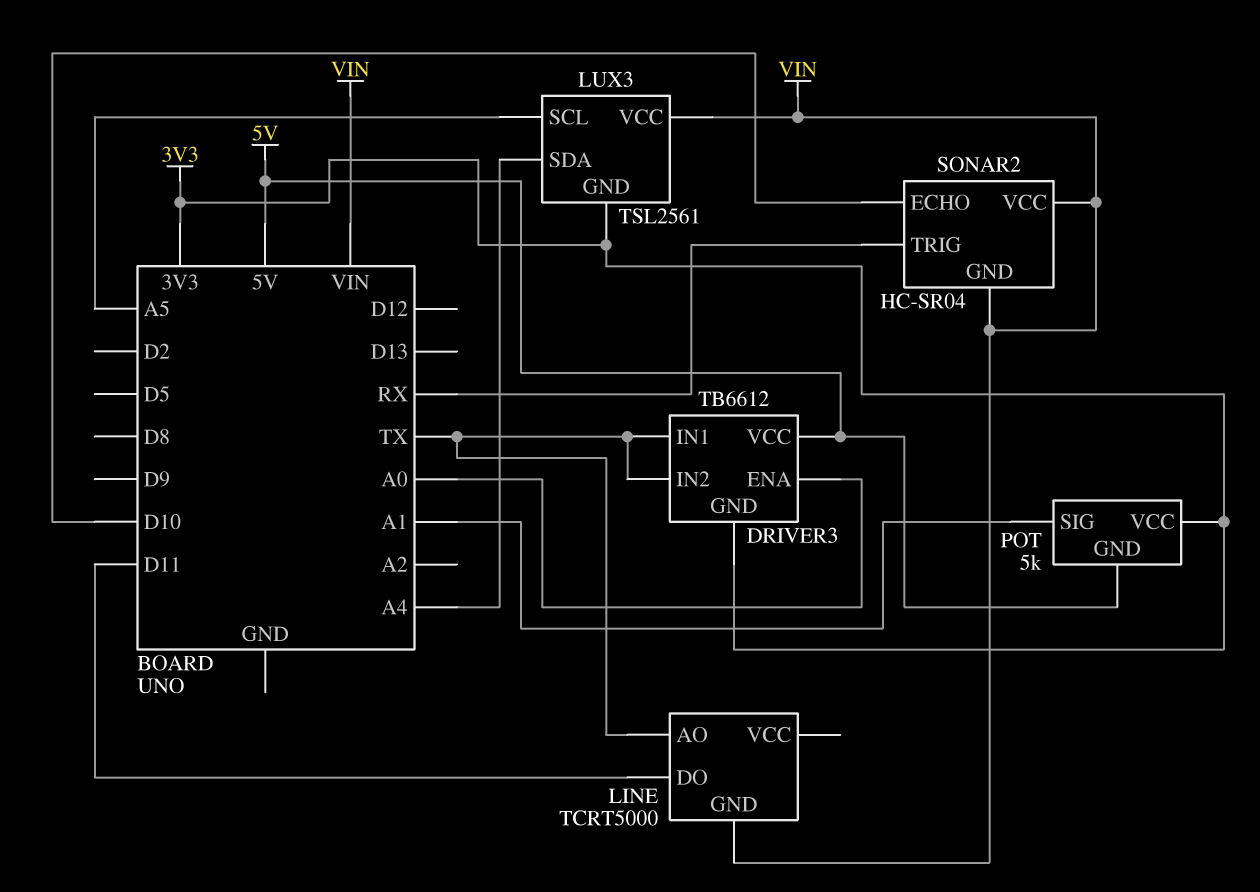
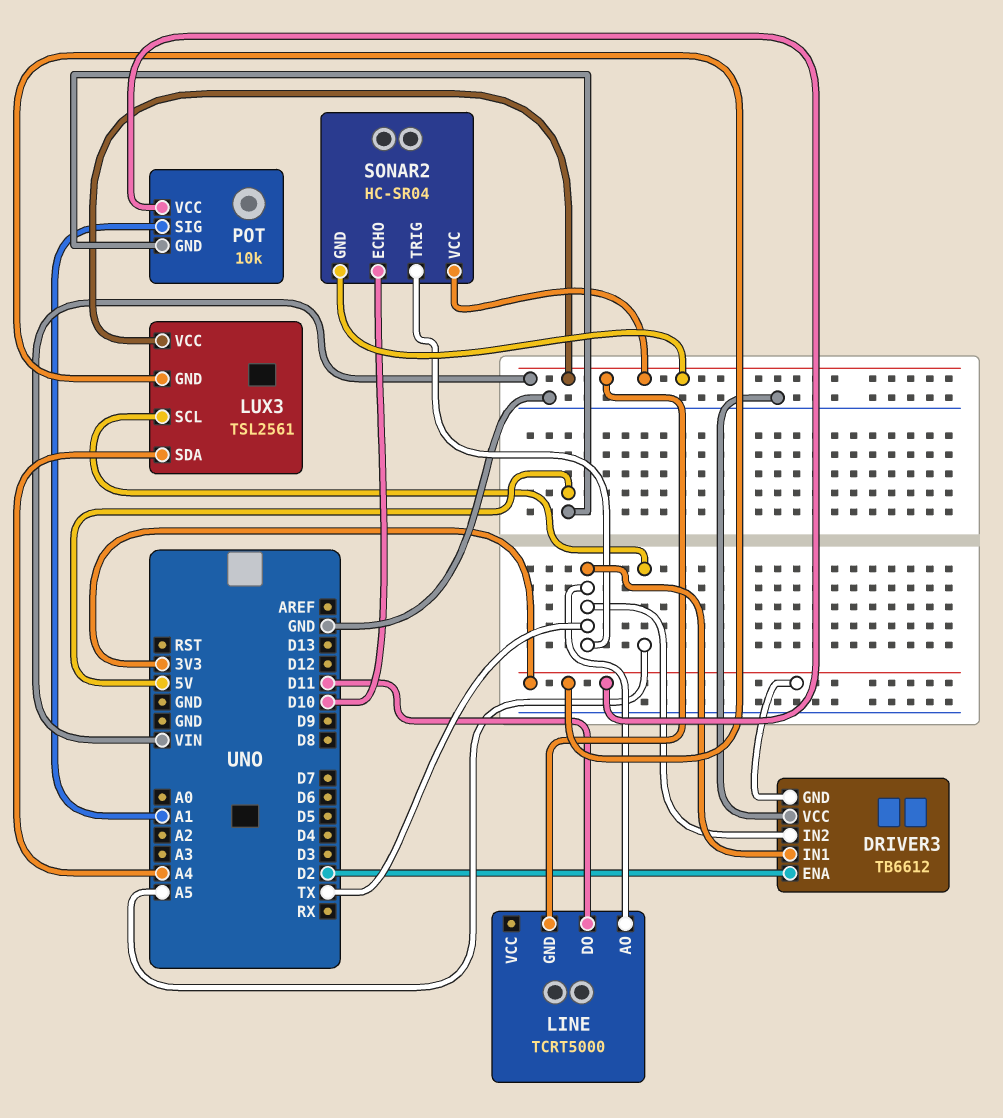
DRIVER3 pin ENA: A0 -> D2
DRIVER3 pin VCC: 5V -> GND
POT: 5k -> 10k
SONAR2 pin TRIG: RX -> TX

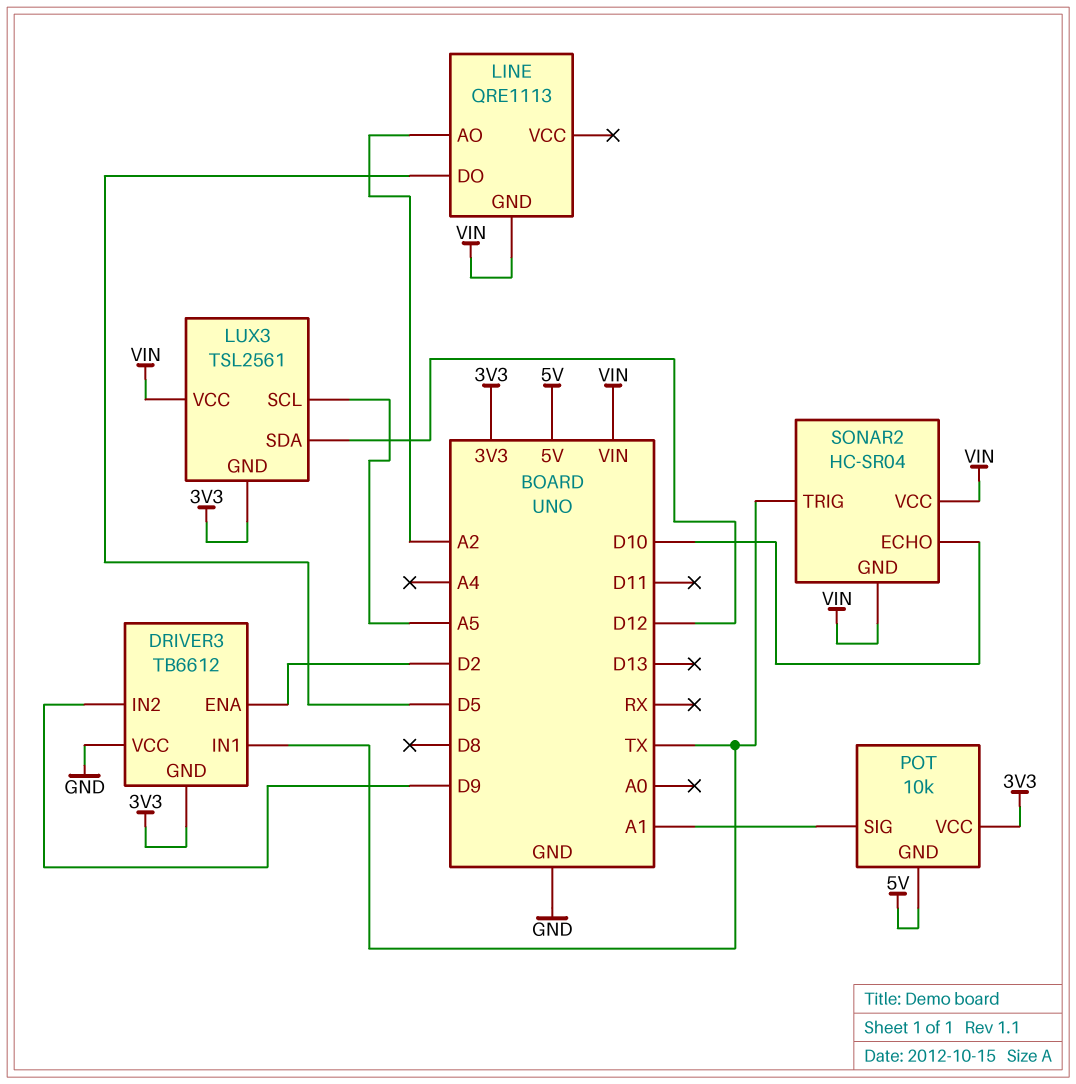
DRIVER3 pin IN2: TX -> D9
LINE: TCRT5000 -> QRE1113
LINE pin AO: TX -> A2
LINE pin DO: D11 -> D5
LUX3 pin SDA: A4 -> D12

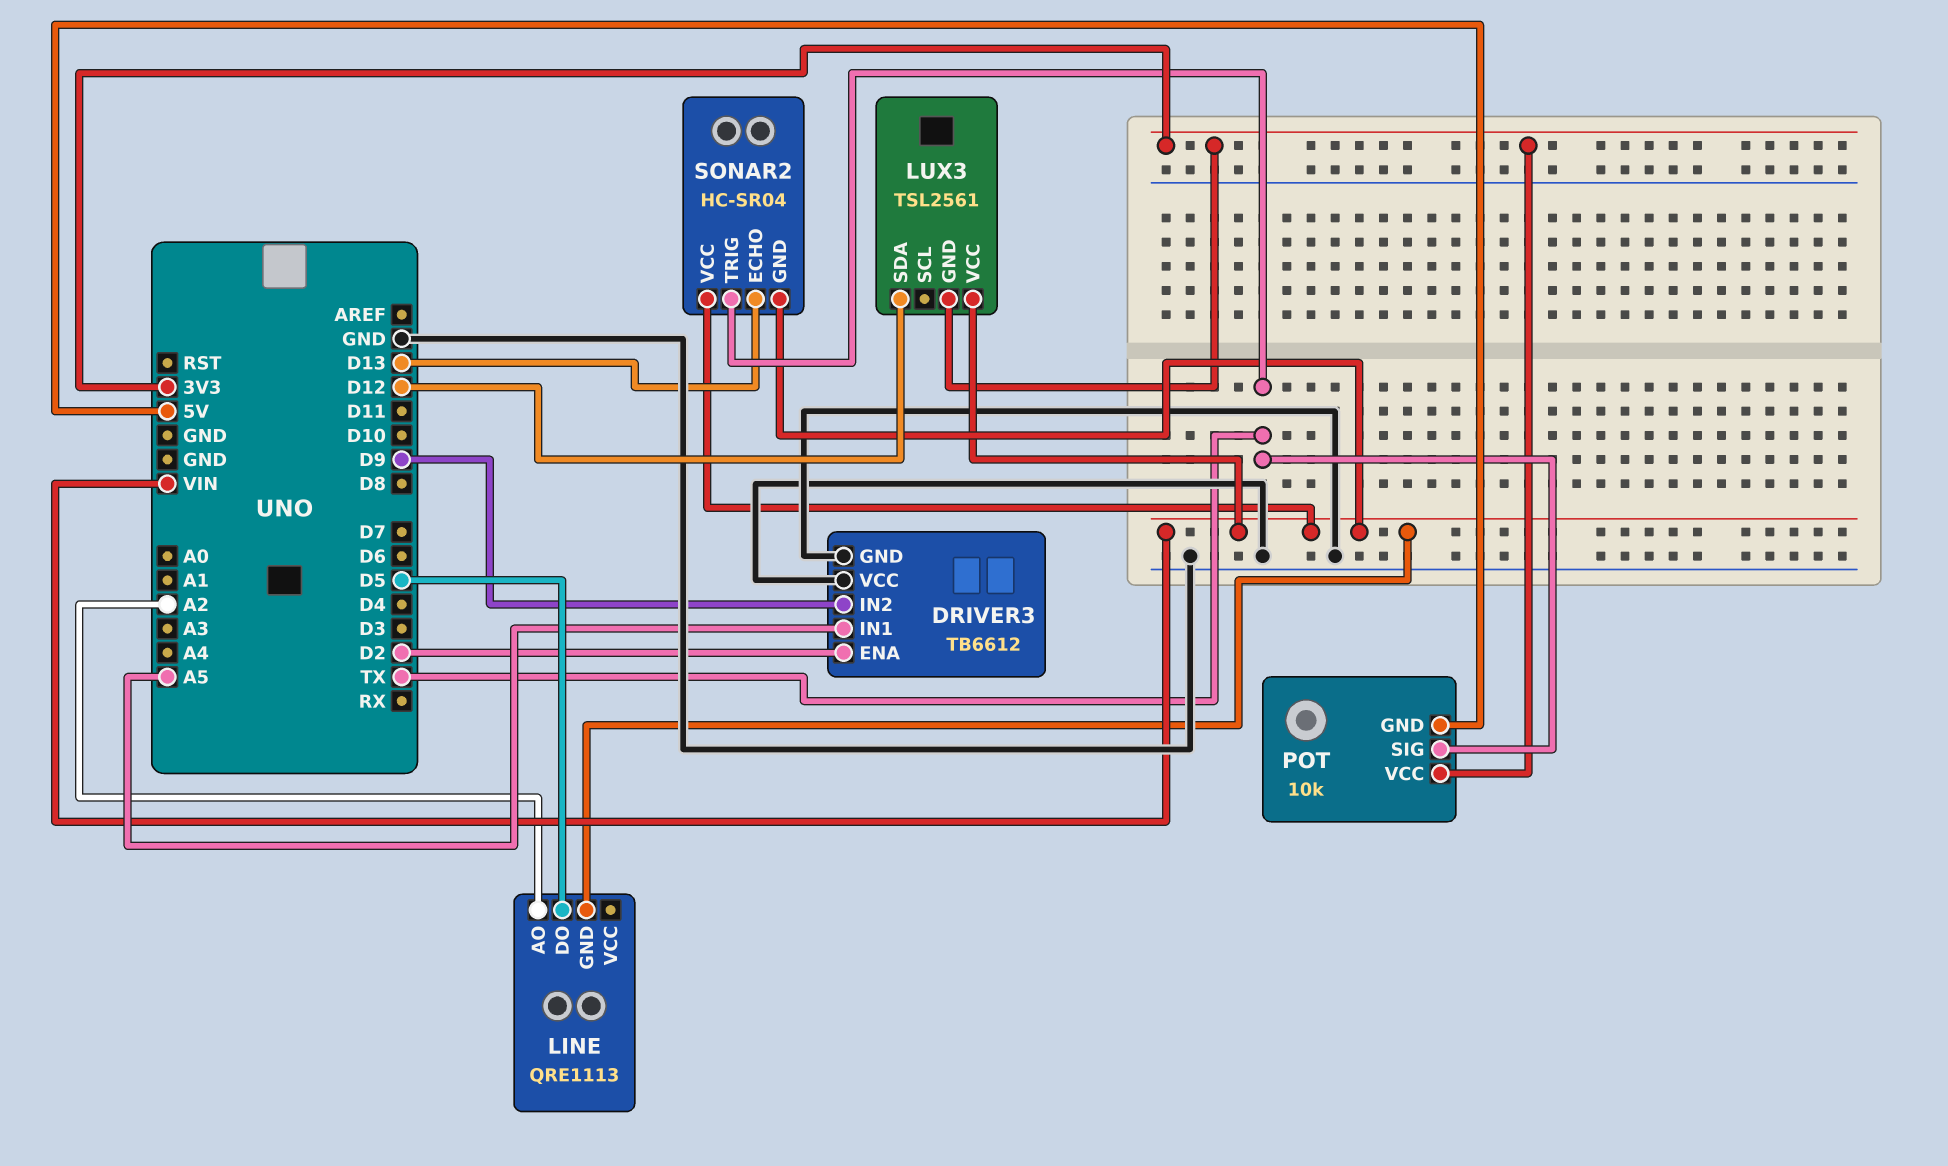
DRIVER3 pin GND: 3V3 -> GND
DRIVER3 pin IN1: TX -> A5
LUX3 pin SCL: A5 -> none
POT pin SIG: A1 -> TX
SONAR2 pin ECHO: D10 -> D13

